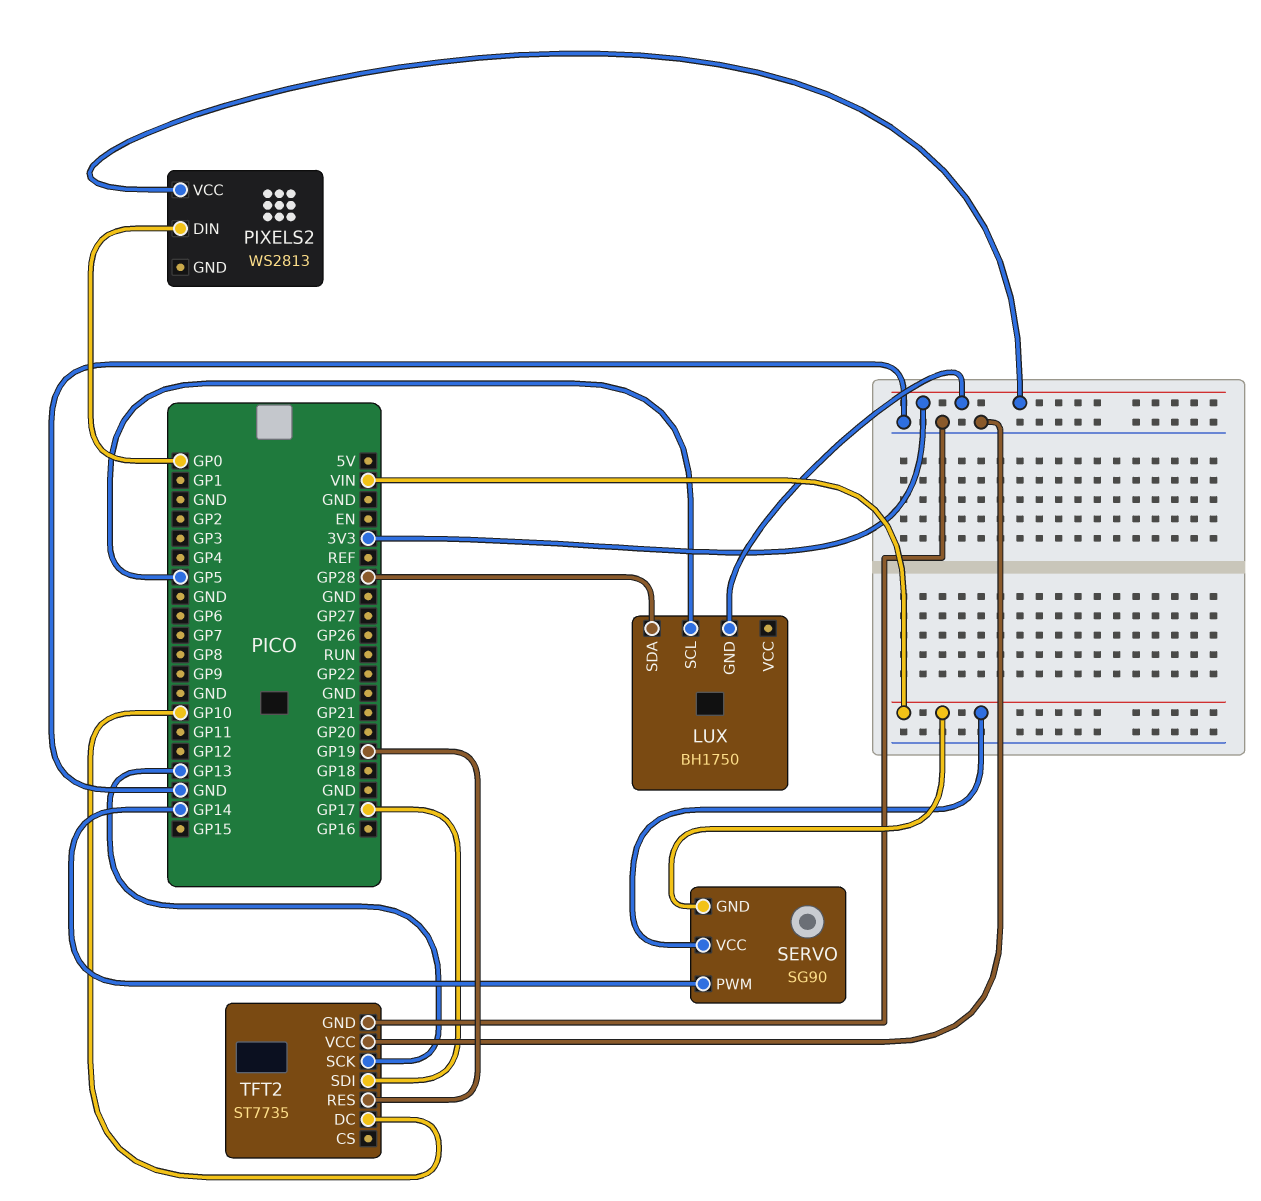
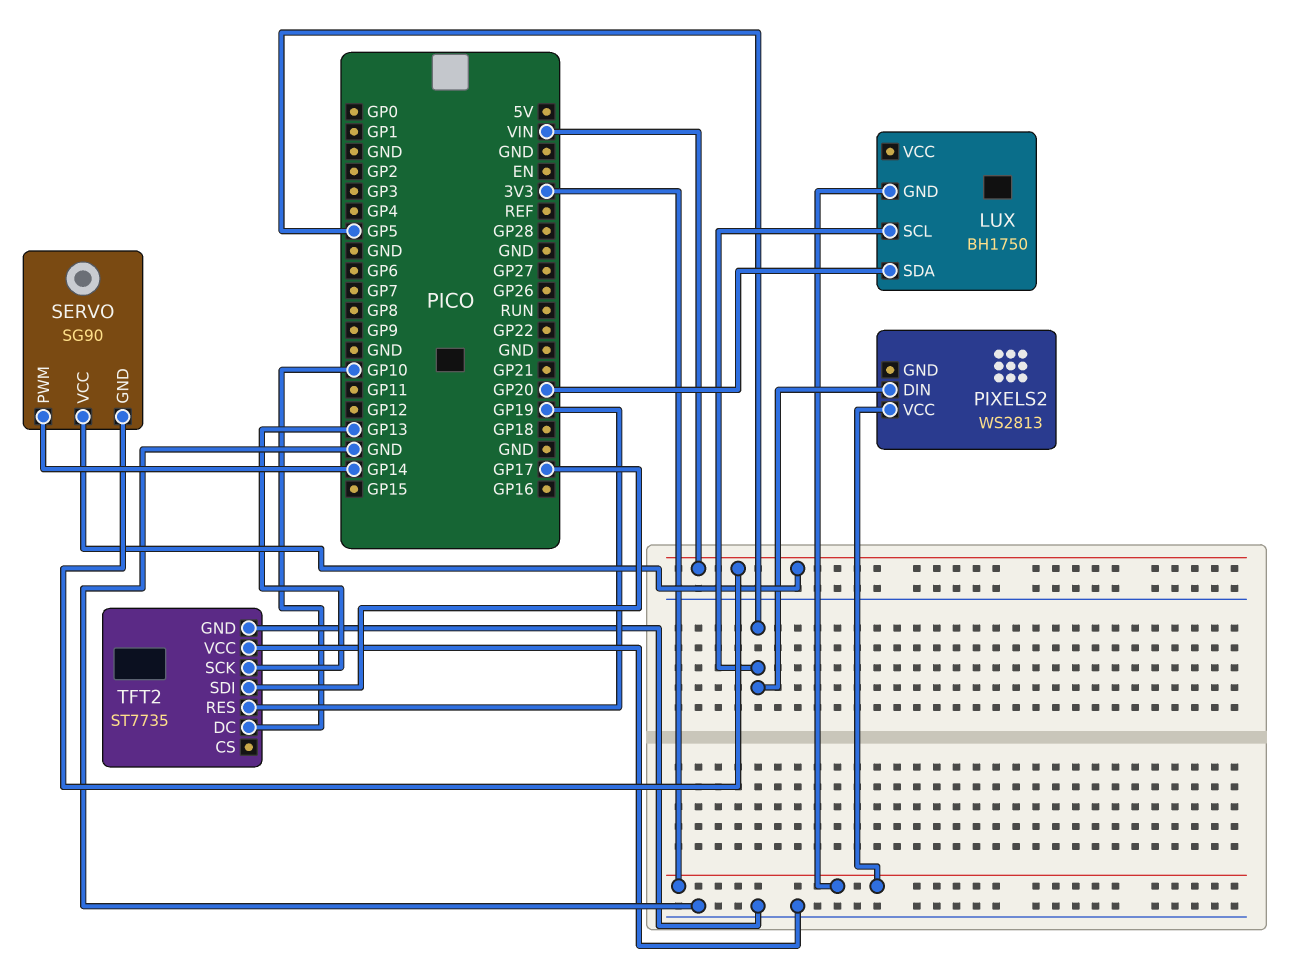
LUX pin SDA: GP28 -> GP20
PIXELS2 pin DIN: GP0 -> GP5

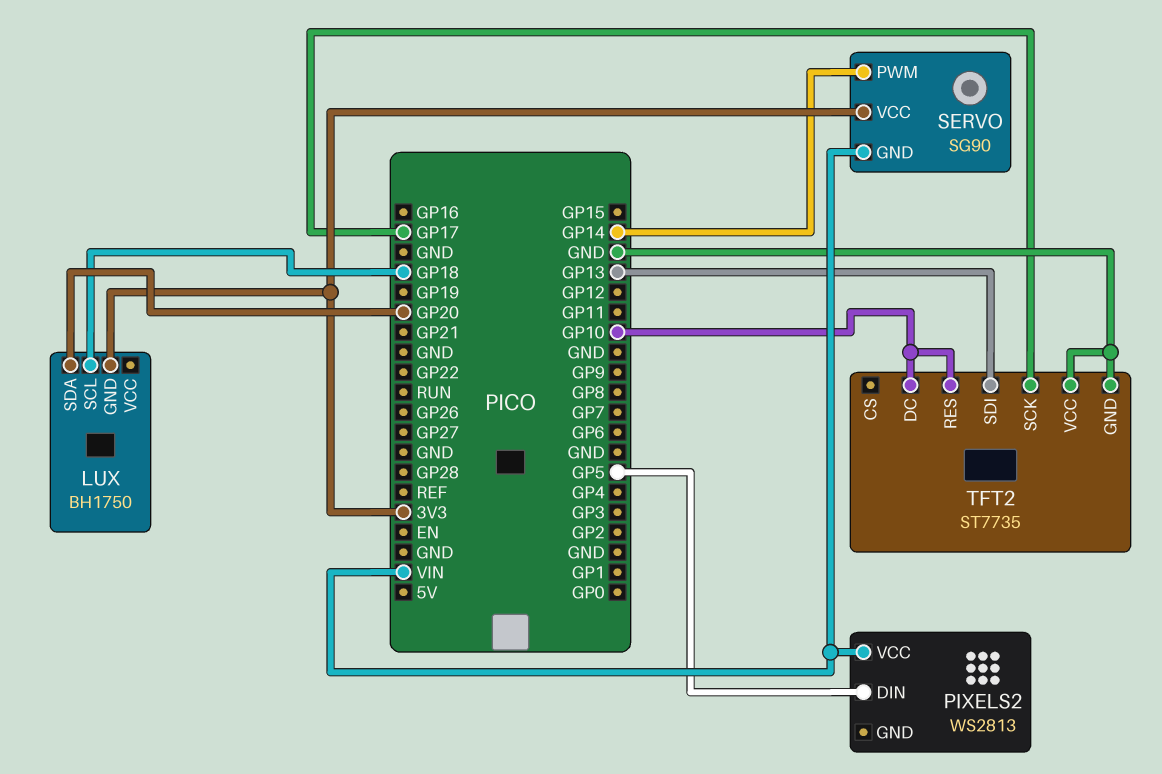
LUX pin SCL: GP5 -> GP18
PIXELS2 pin VCC: 3V3 -> VIN
SERVO pin VCC: VIN -> 3V3
TFT2 pin RES: GP19 -> GP10
TFT2 pin SCK: GP13 -> GP17
TFT2 pin SDI: GP17 -> GP13

